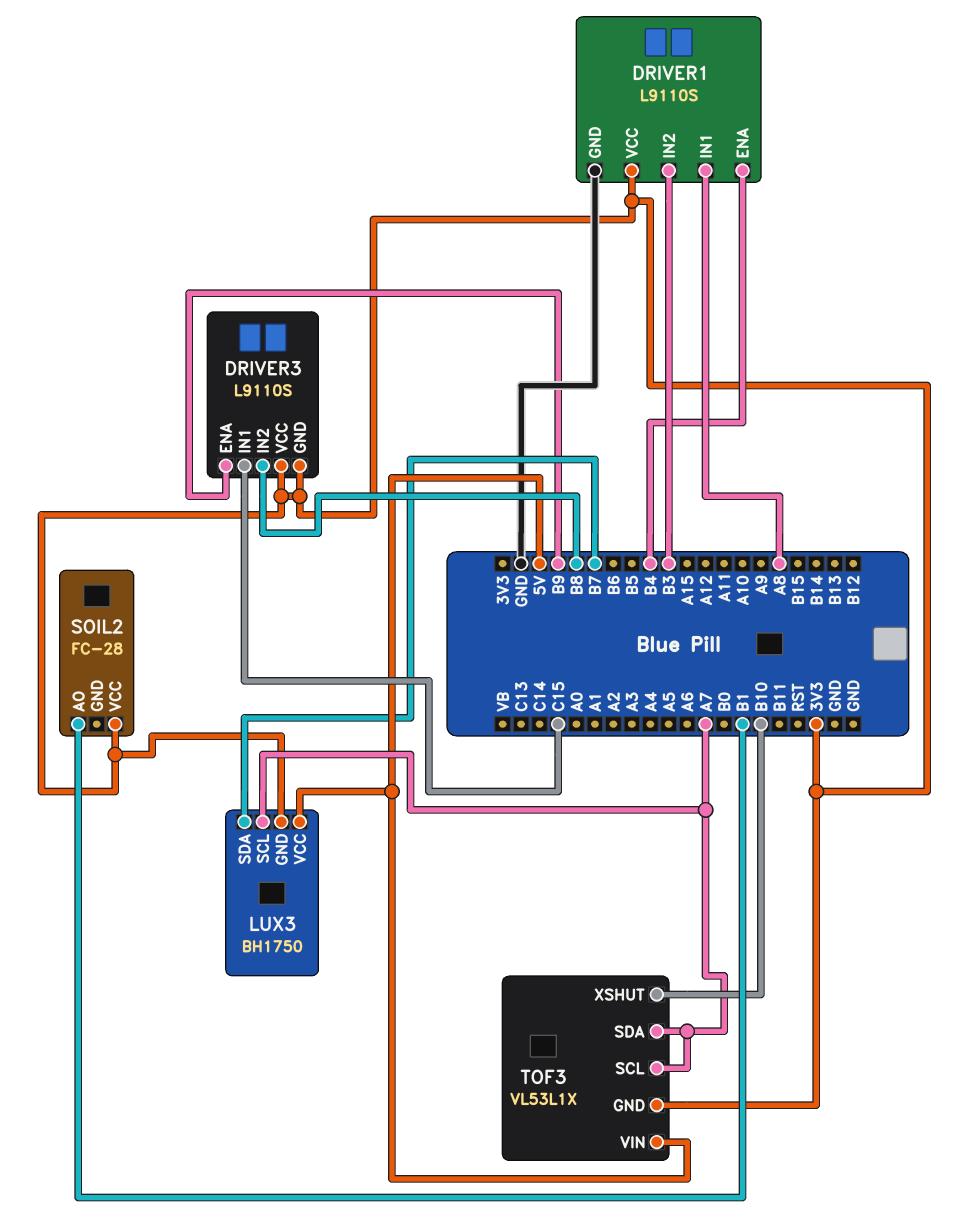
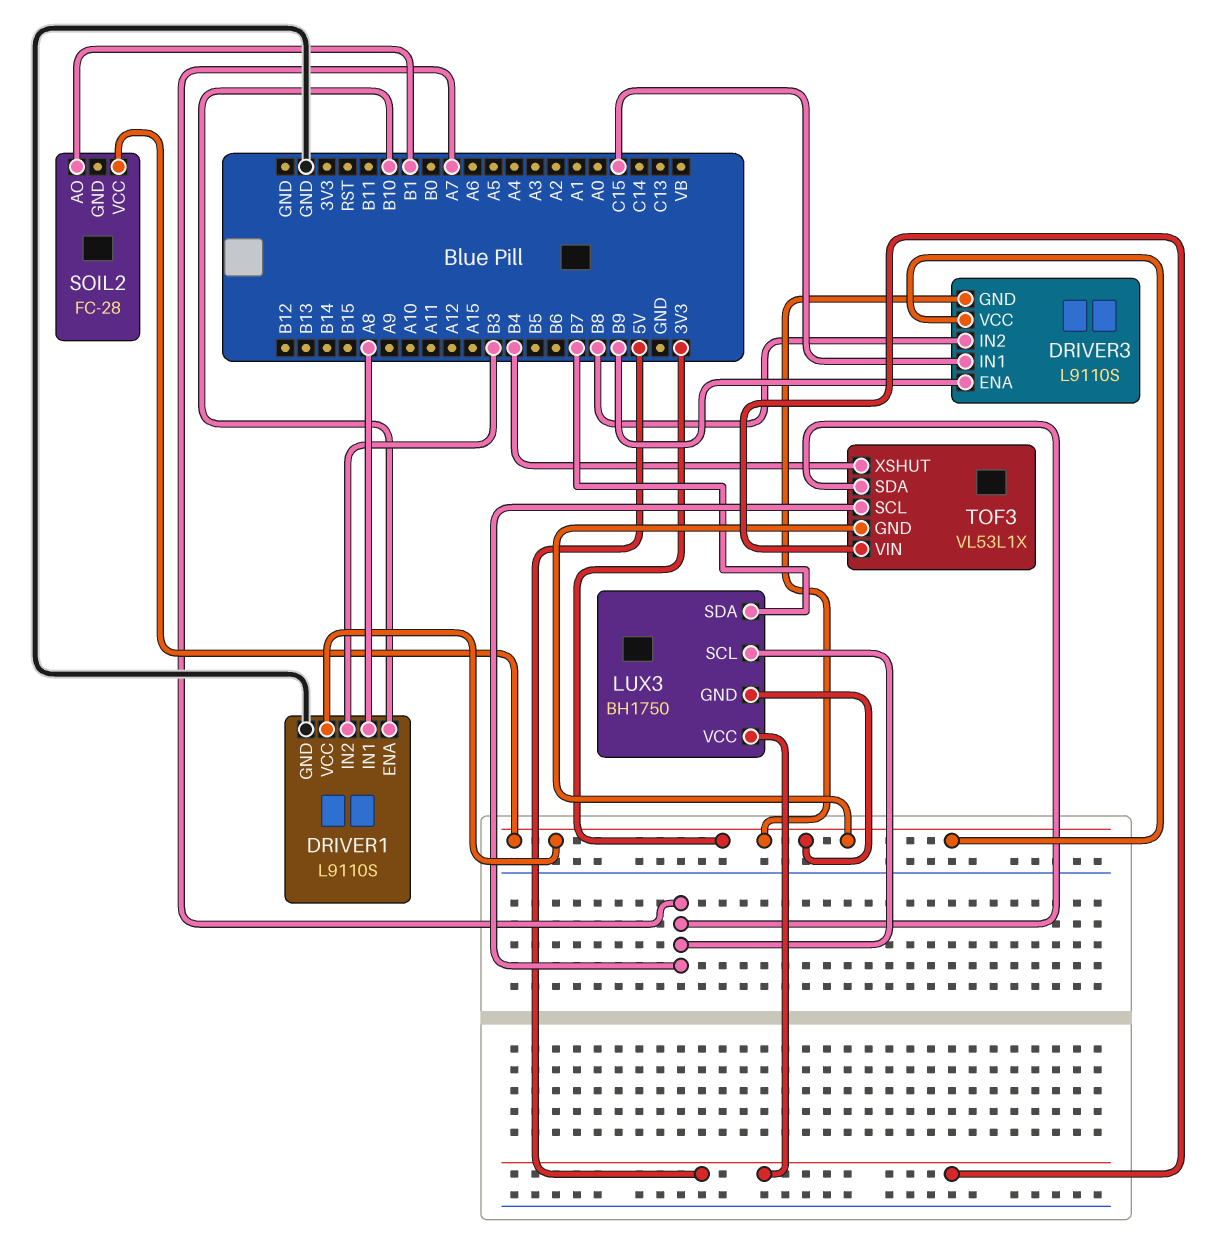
DRIVER1 pin ENA: B4 -> B10
TOF3 pin XSHUT: B10 -> B4

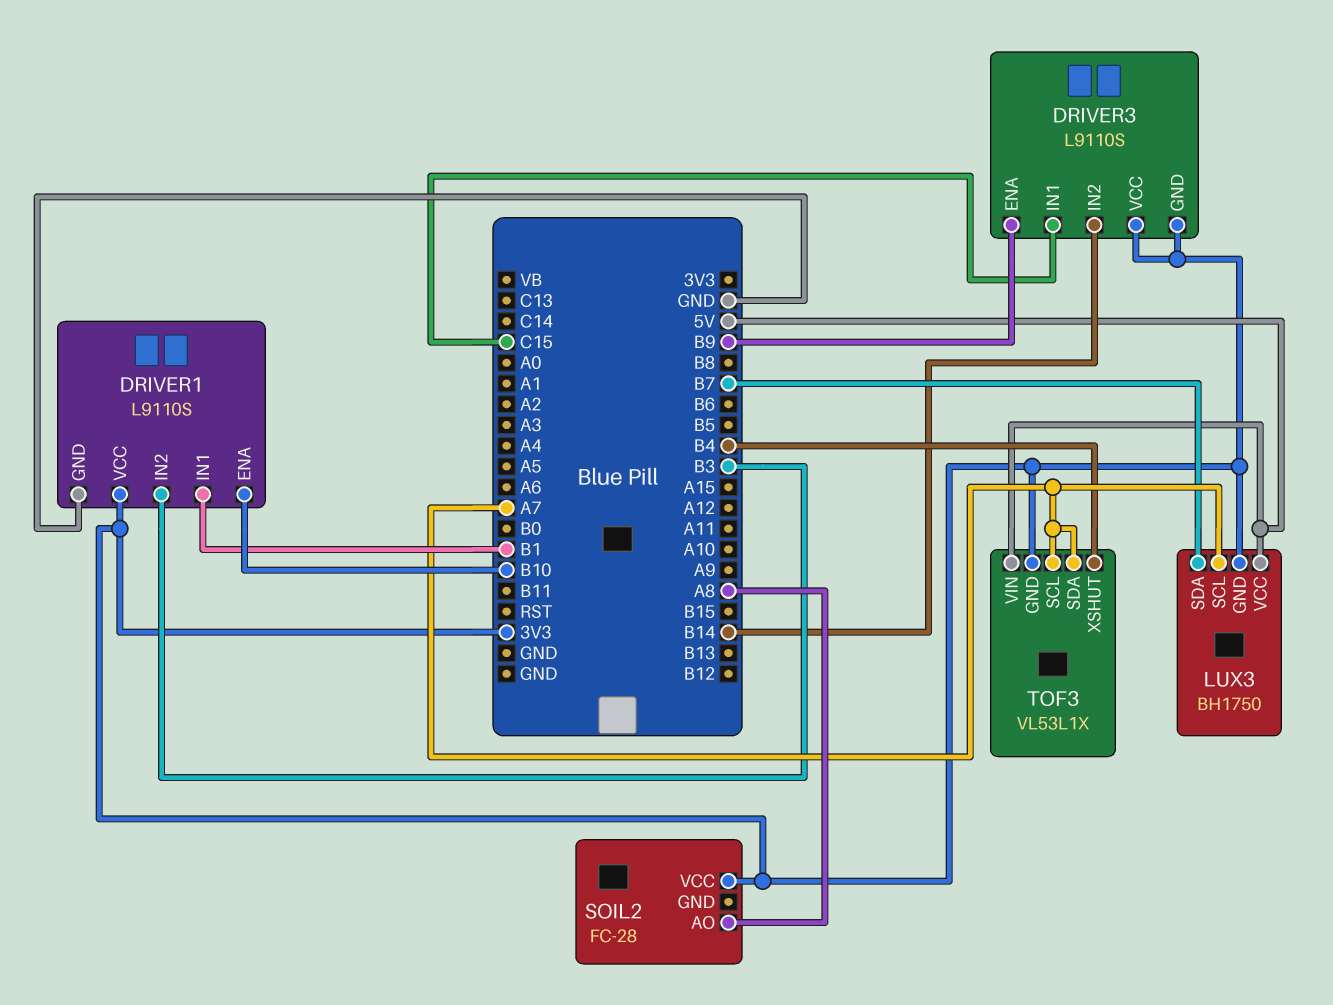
DRIVER1 pin IN1: A8 -> B1
DRIVER3 pin IN2: B8 -> B14
SOIL2 pin AO: B1 -> A8

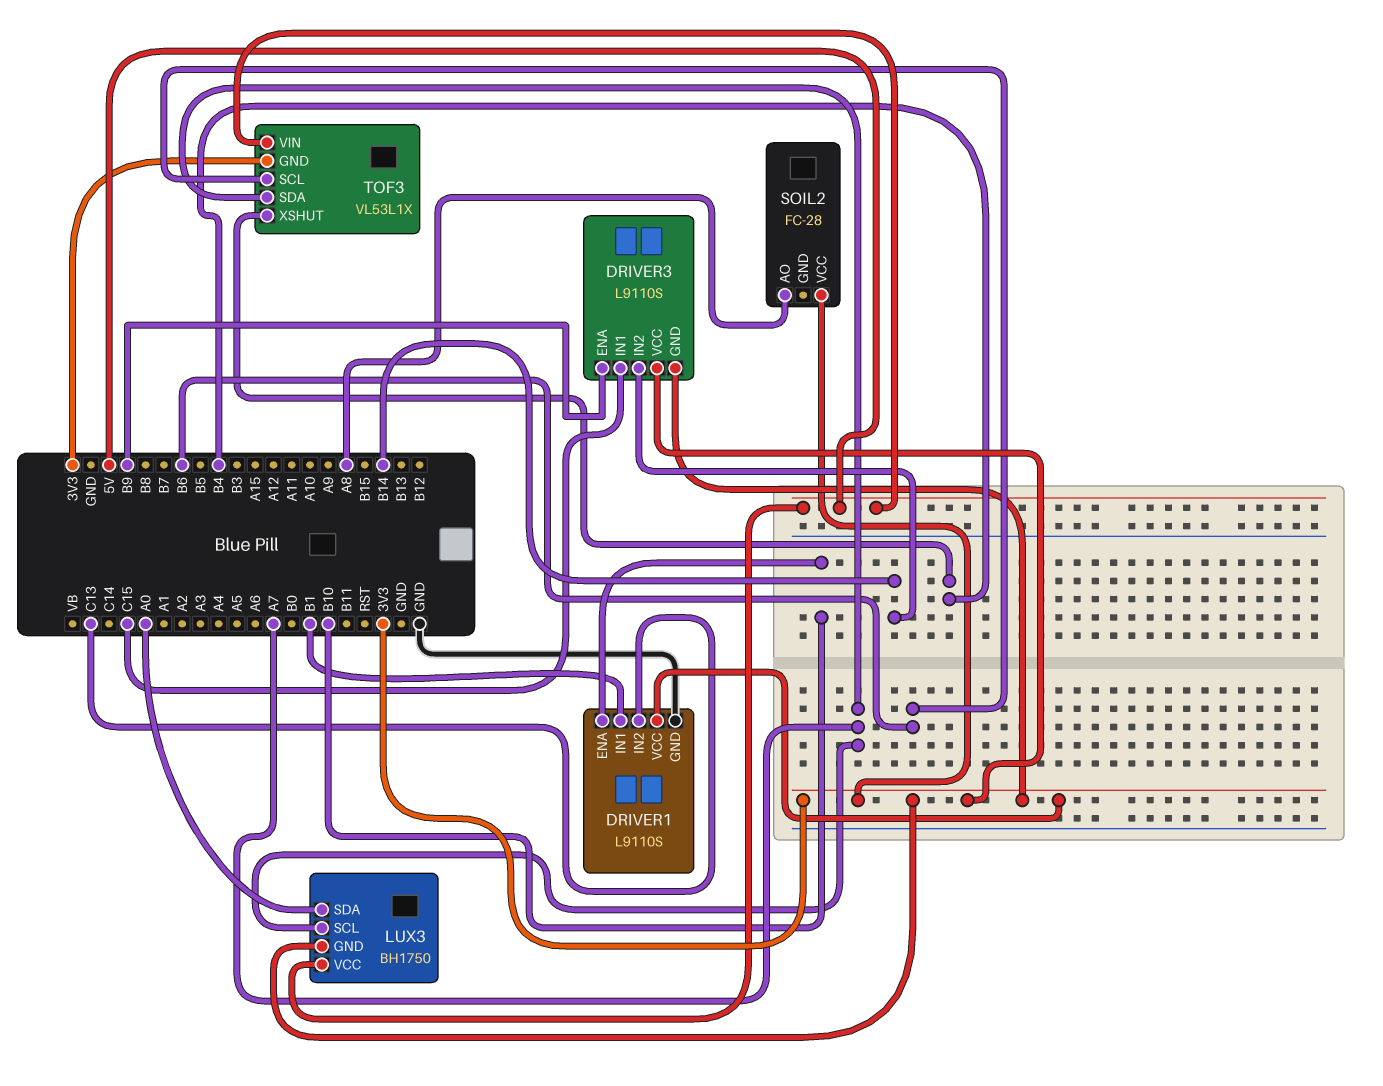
DRIVER1 pin IN2: B3 -> C13
LUX3 pin SDA: B7 -> A0
TOF3 pin SCL: A7 -> B6

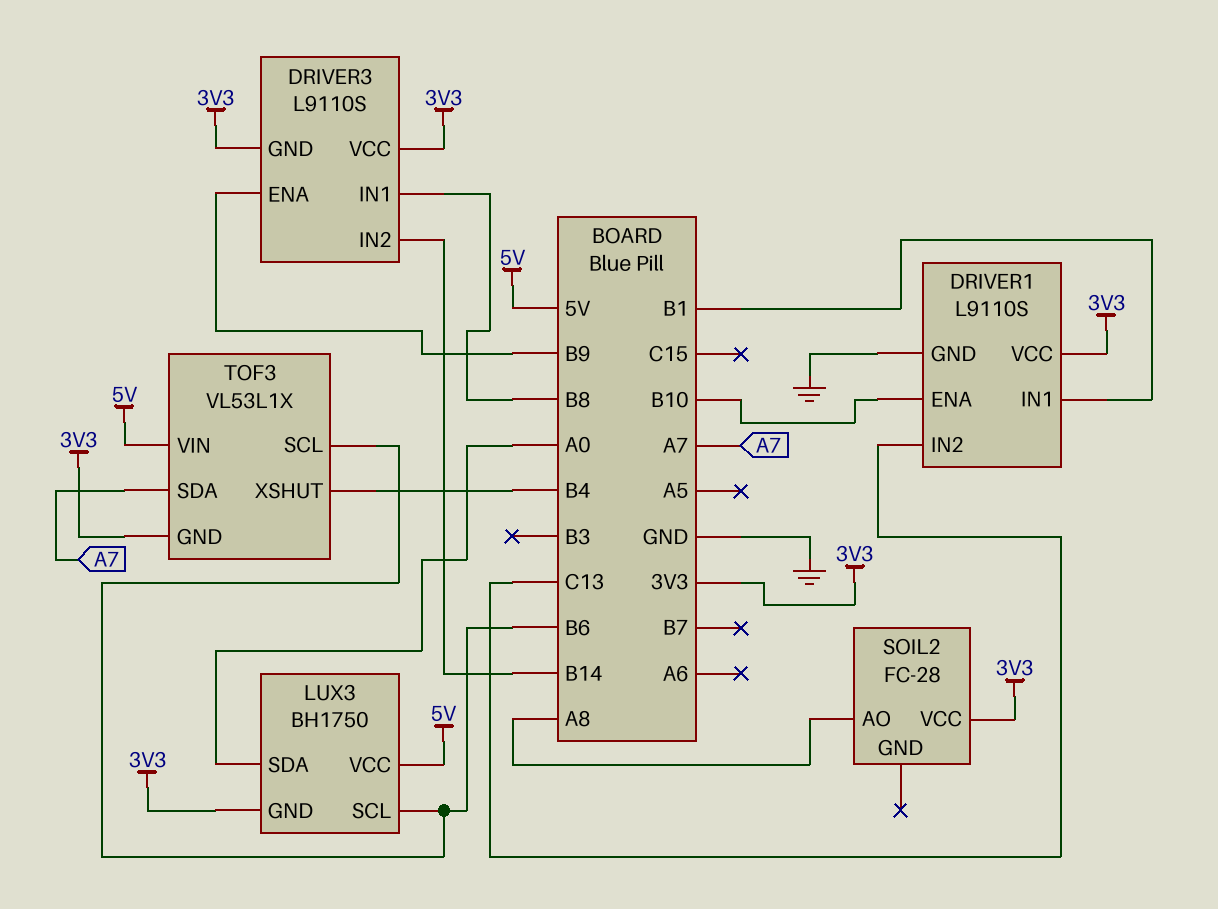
DRIVER3 pin IN1: C15 -> B8
LUX3 pin SCL: A7 -> B6

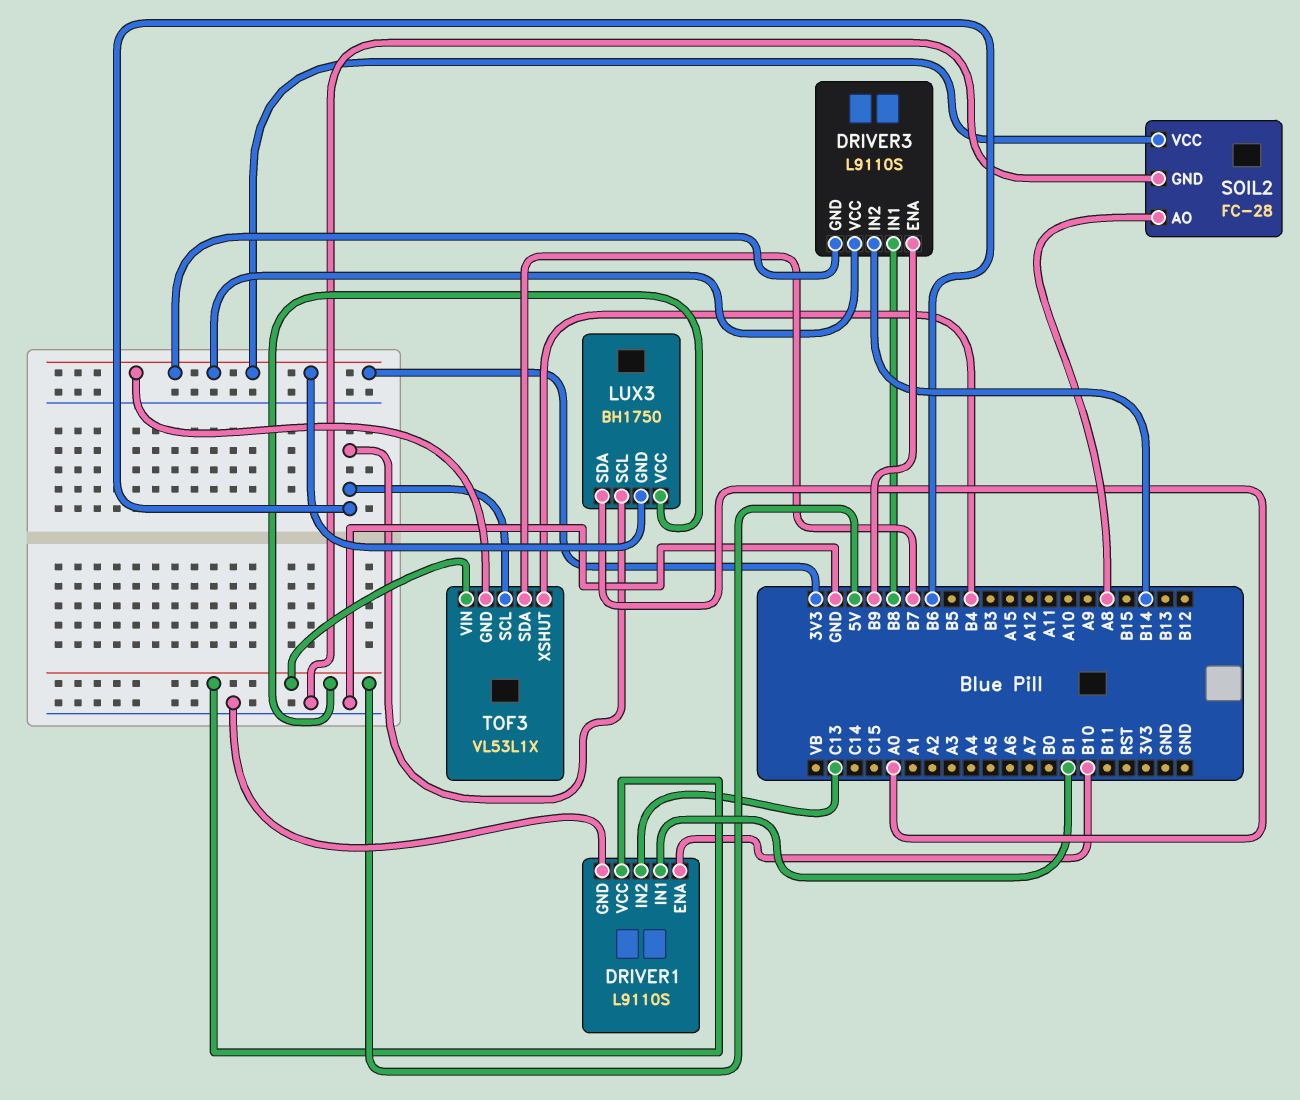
DRIVER1 pin VCC: 3V3 -> 5V
SOIL2 pin GND: none -> GND
TOF3 pin SDA: A7 -> B7

